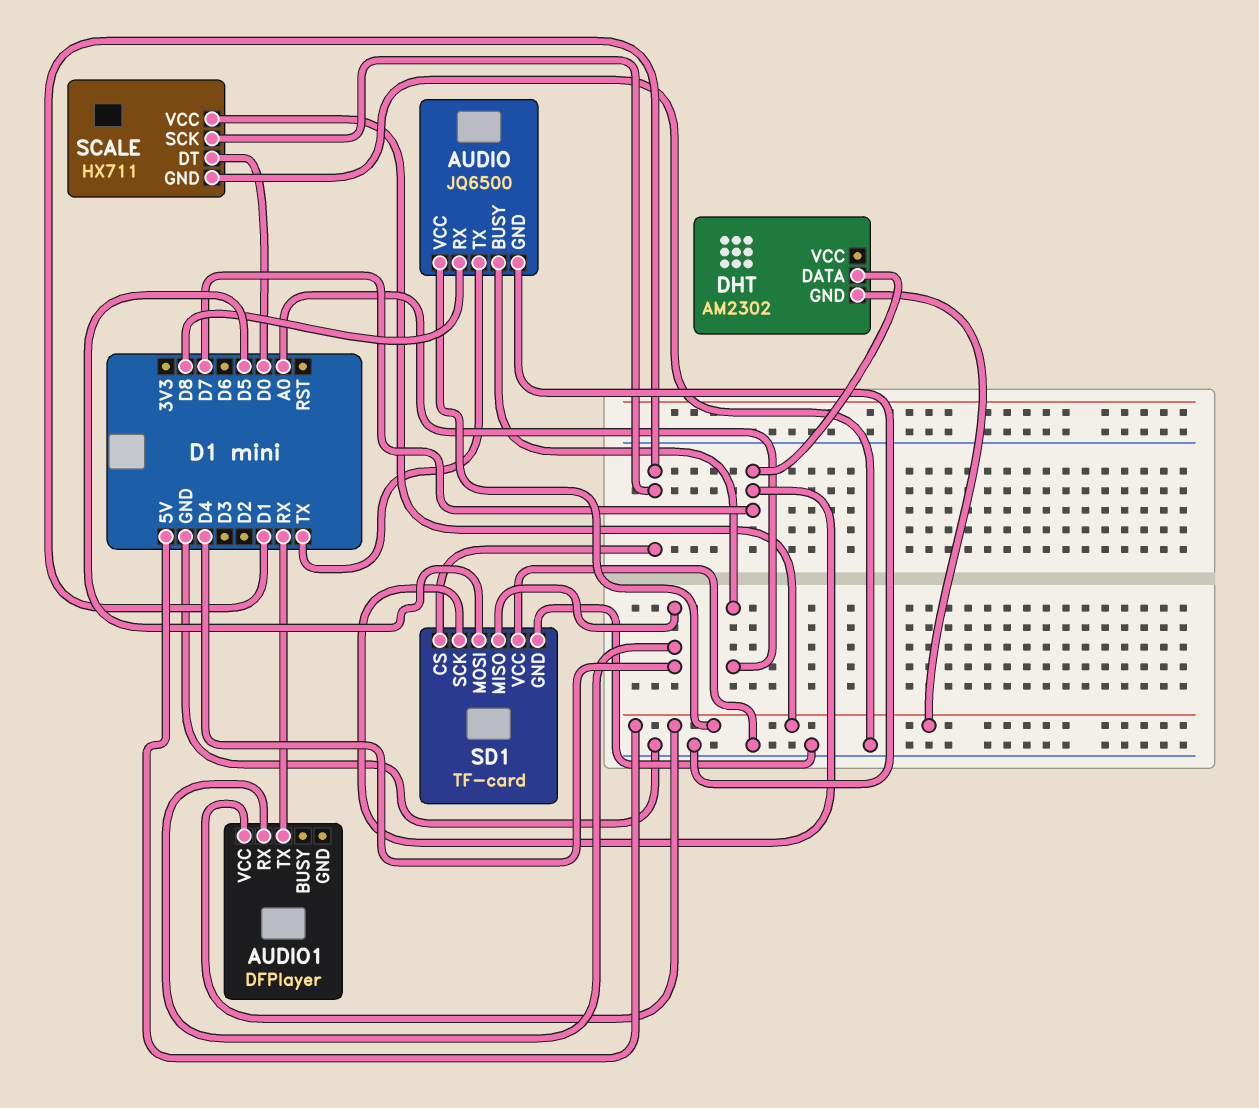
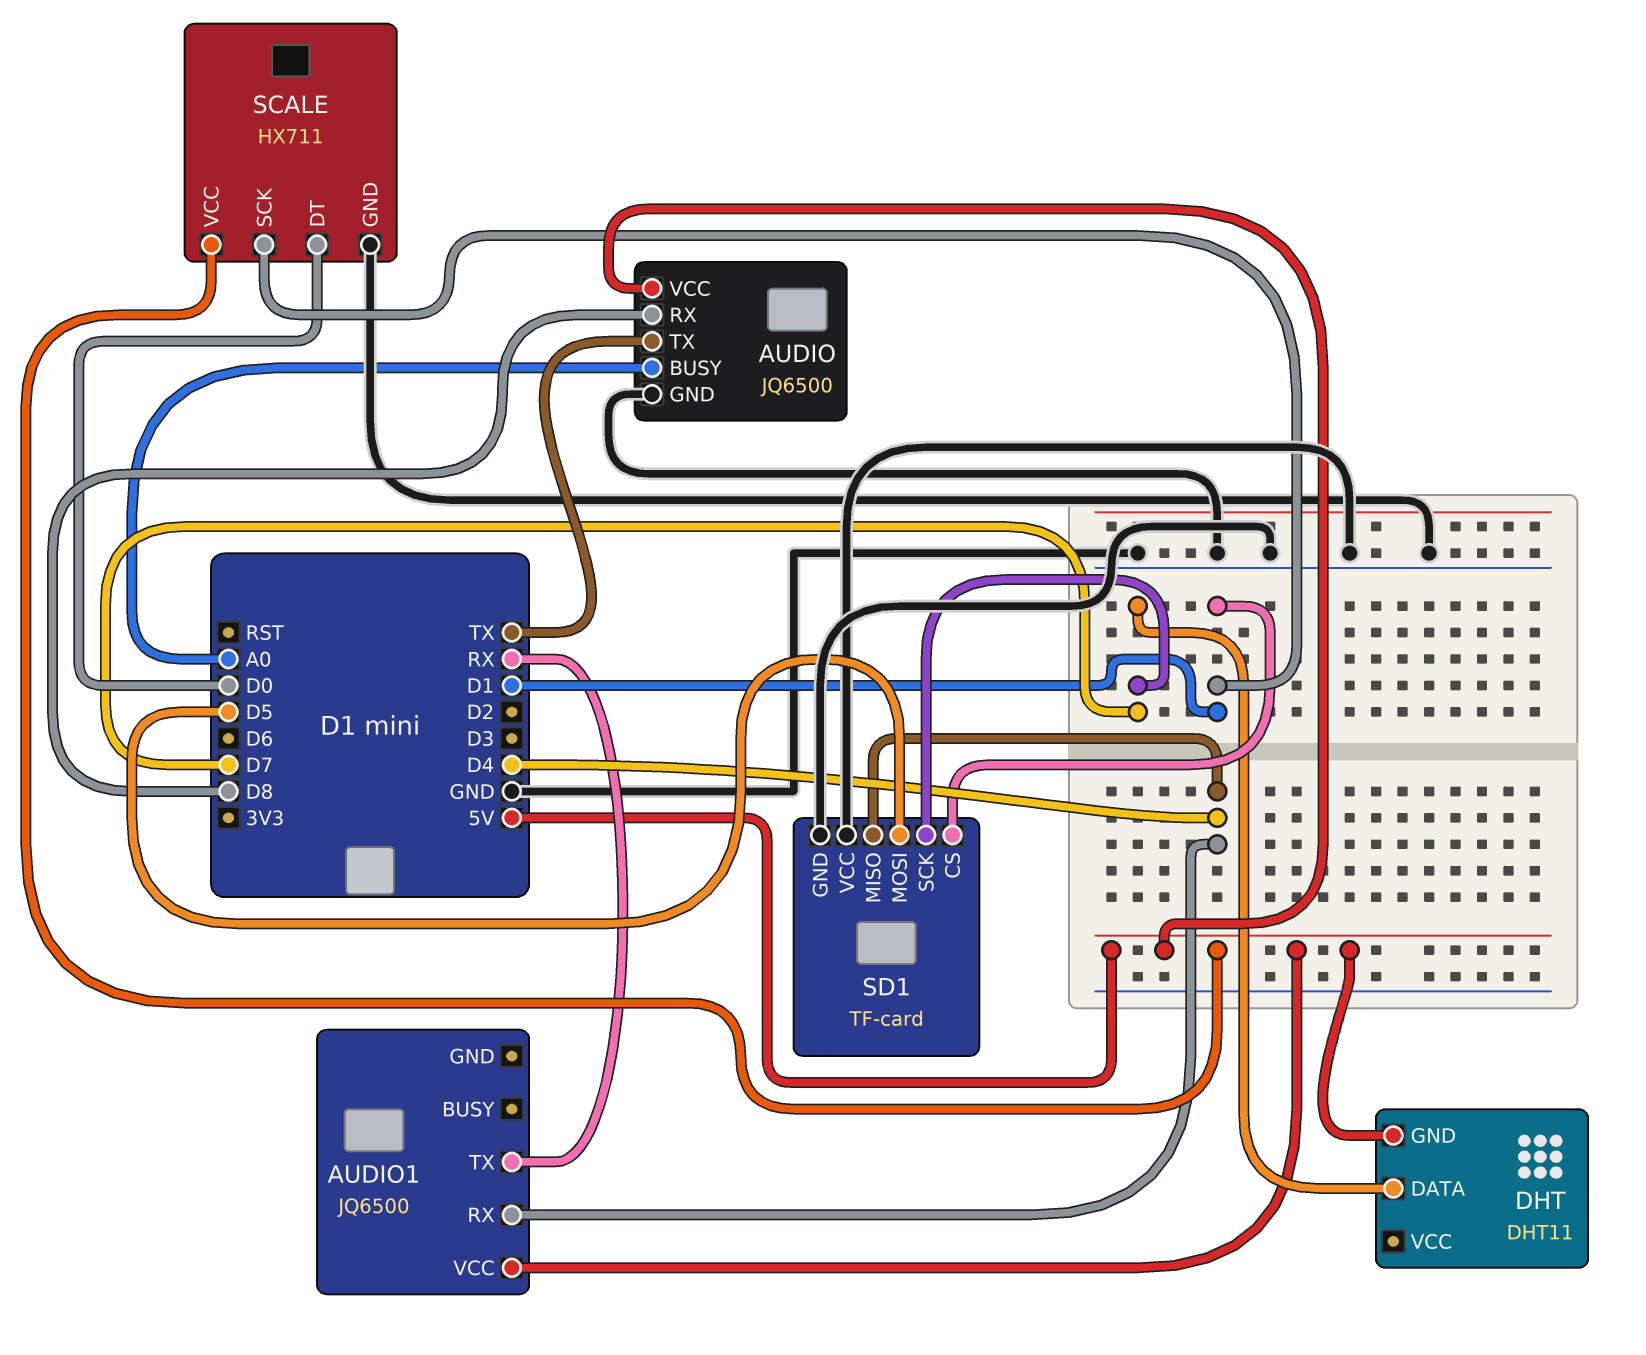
AUDIO1: DFPlayer -> JQ6500
DHT: AM2302 -> DHT11

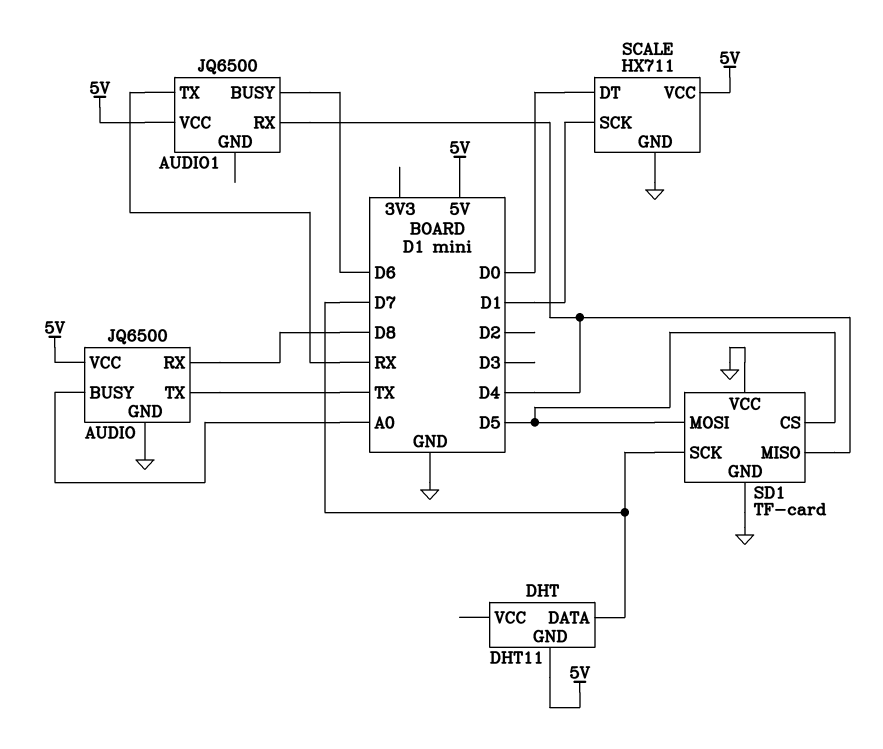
AUDIO1 pin BUSY: none -> D6
SD1 pin CS: D1 -> D5

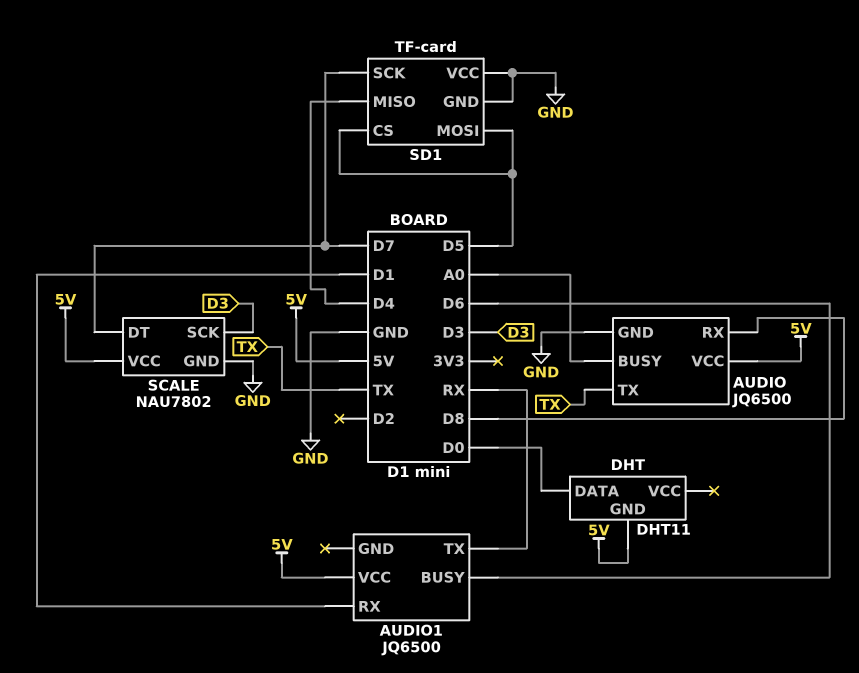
AUDIO1 pin RX: D4 -> D1
DHT pin DATA: D7 -> D0
SCALE: HX711 -> NAU7802
SCALE pin DT: D0 -> D7
SCALE pin SCK: D1 -> D3

